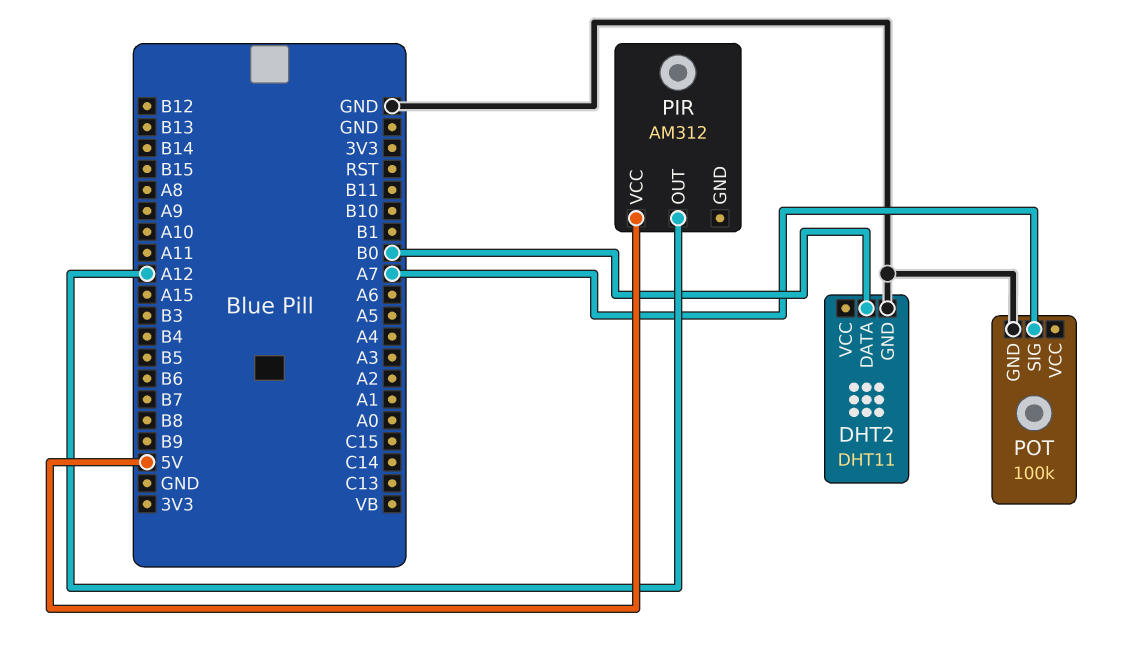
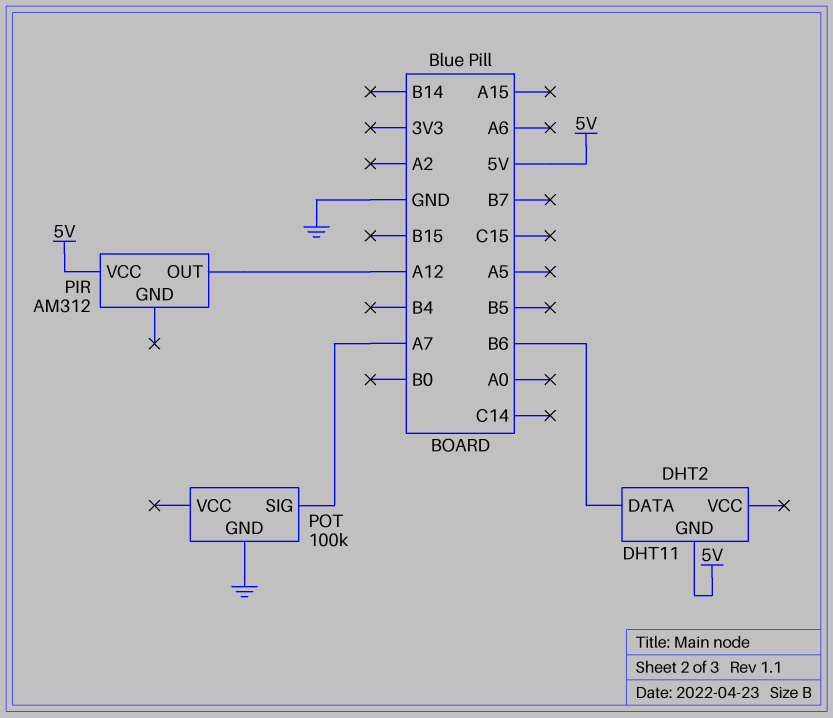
DHT2 pin DATA: B0 -> B6
DHT2 pin GND: GND -> 5V

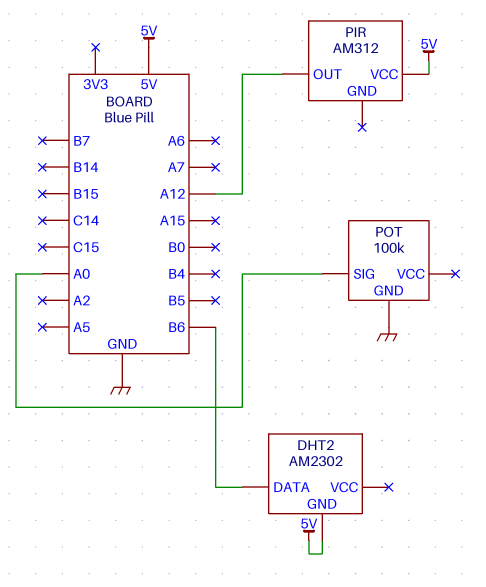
DHT2: DHT11 -> AM2302
POT pin SIG: A7 -> A0

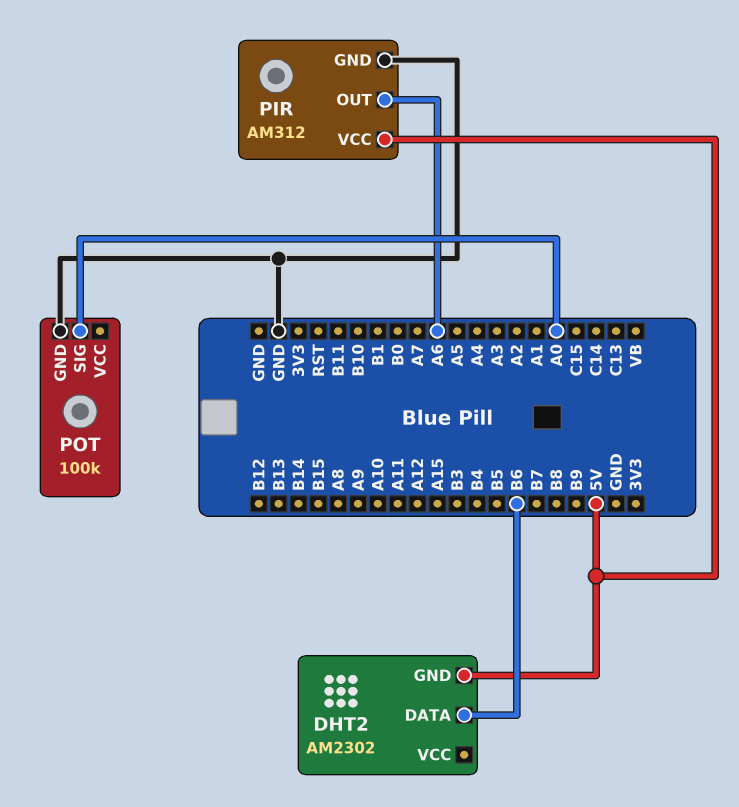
PIR pin GND: none -> GND
PIR pin OUT: A12 -> A6

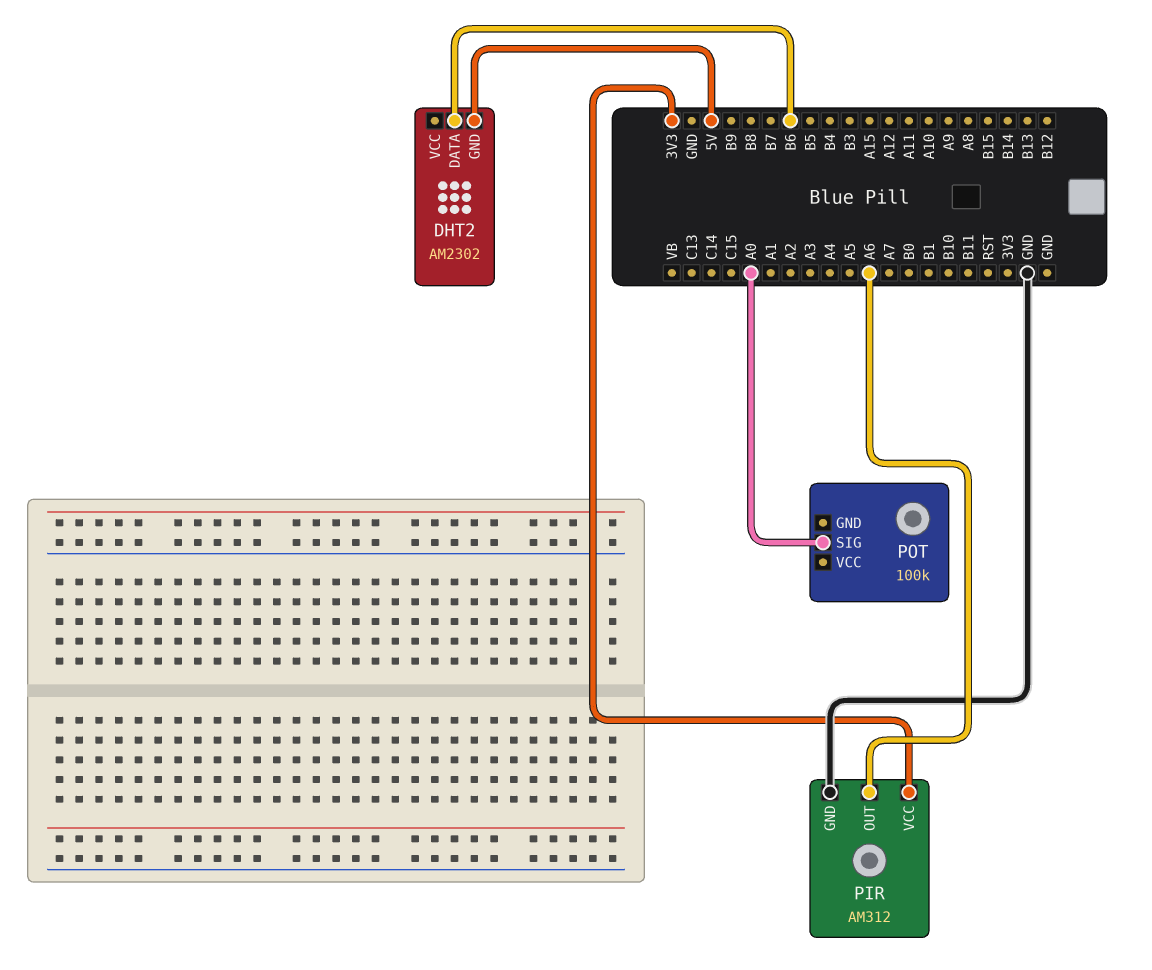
PIR pin VCC: 5V -> 3V3
POT pin GND: GND -> none

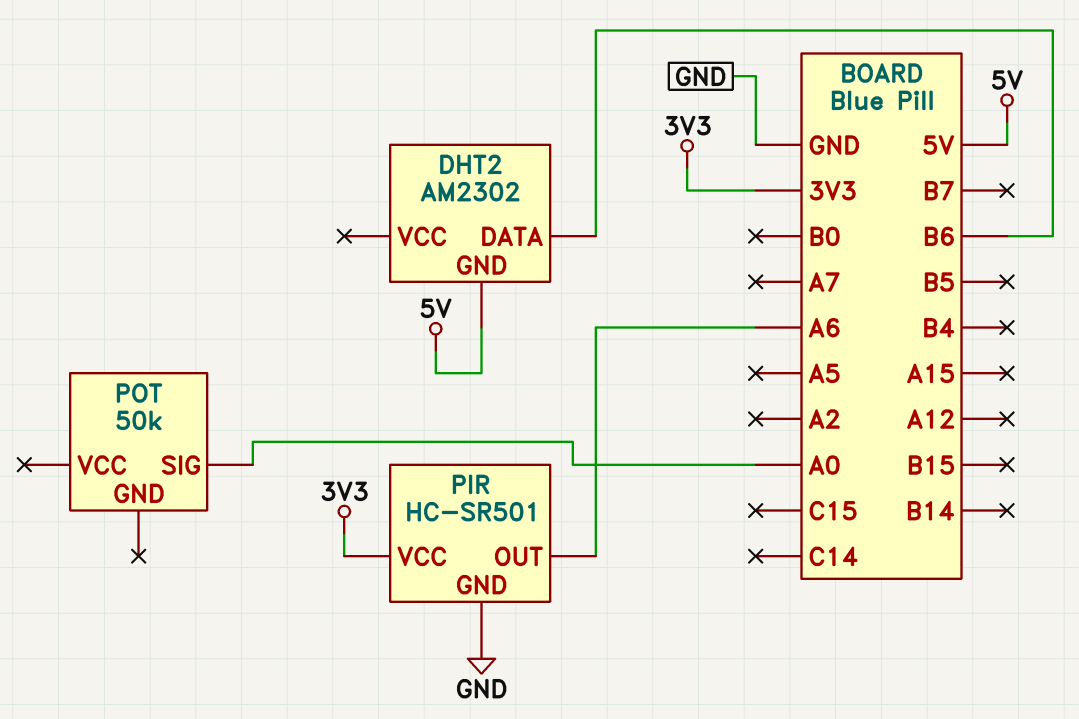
PIR: AM312 -> HC-SR501
POT: 100k -> 50k

